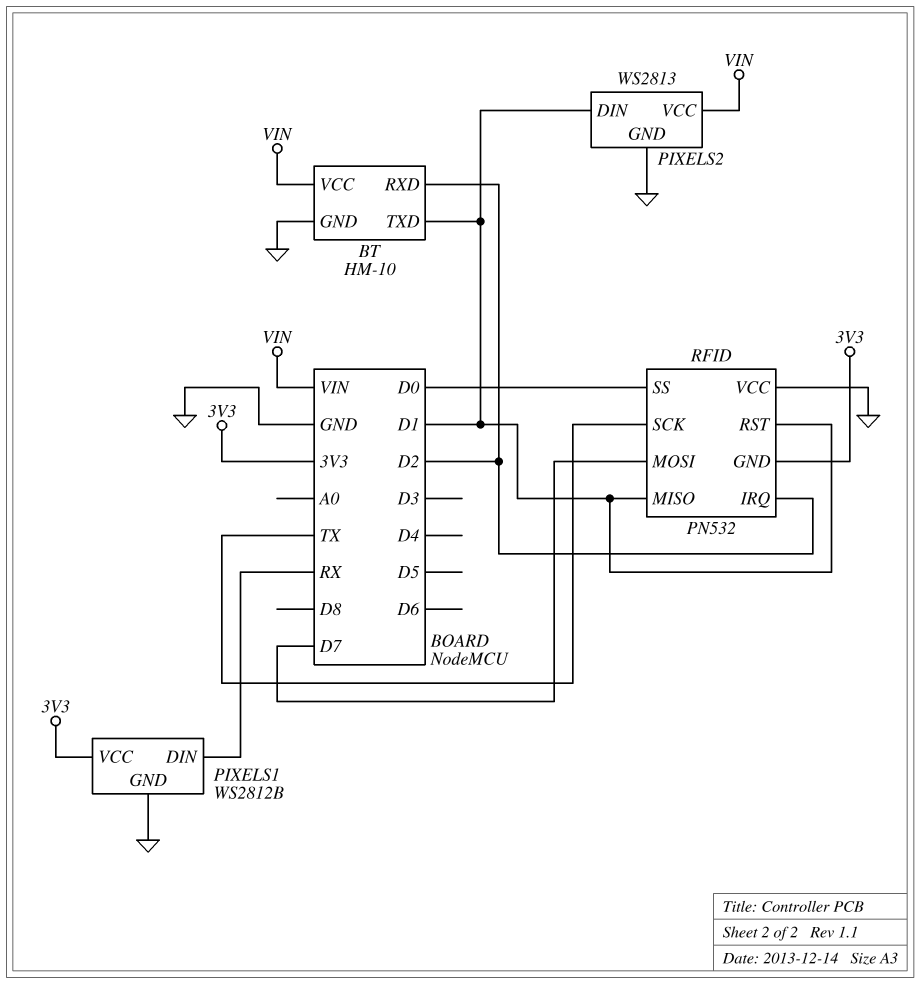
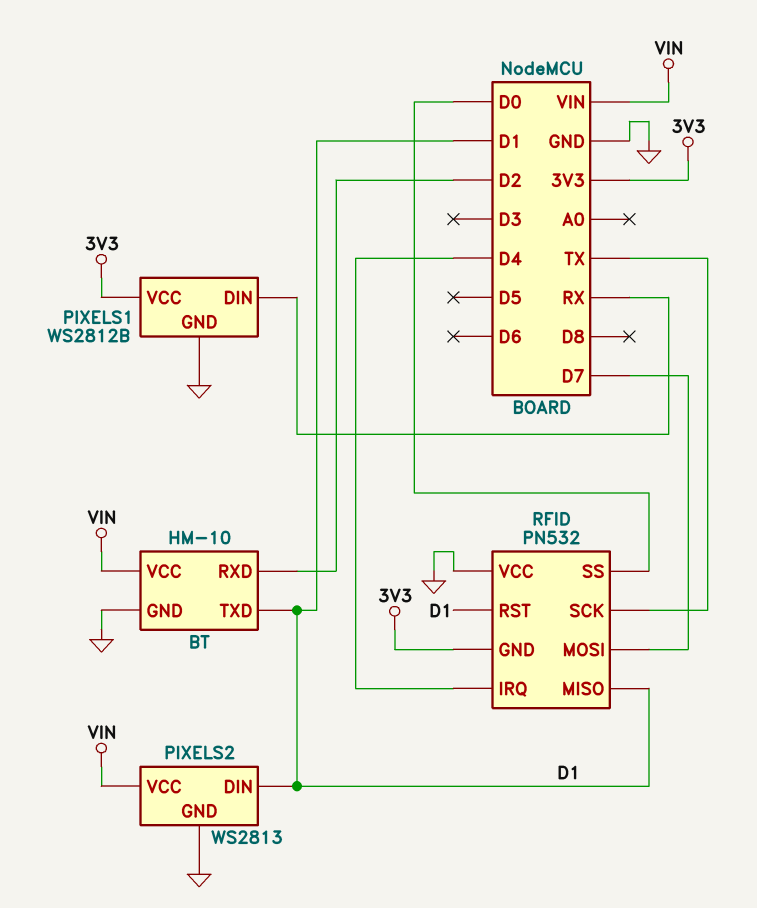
RFID pin IRQ: D2 -> D4

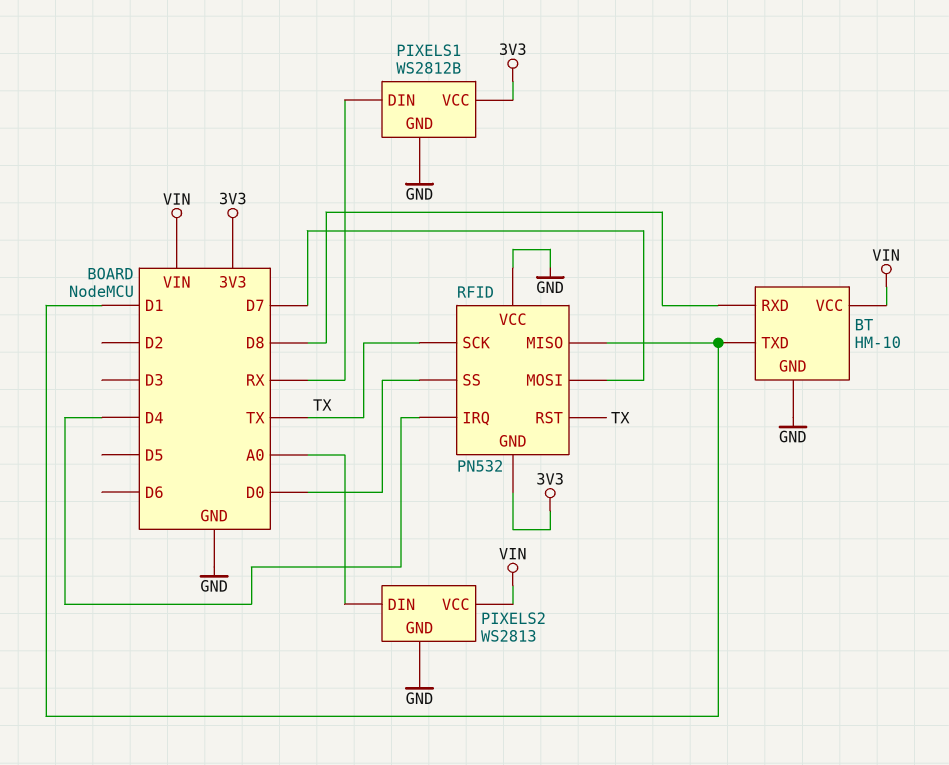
BT pin RXD: D2 -> D8
PIXELS2 pin DIN: D1 -> A0
RFID pin RST: D1 -> TX

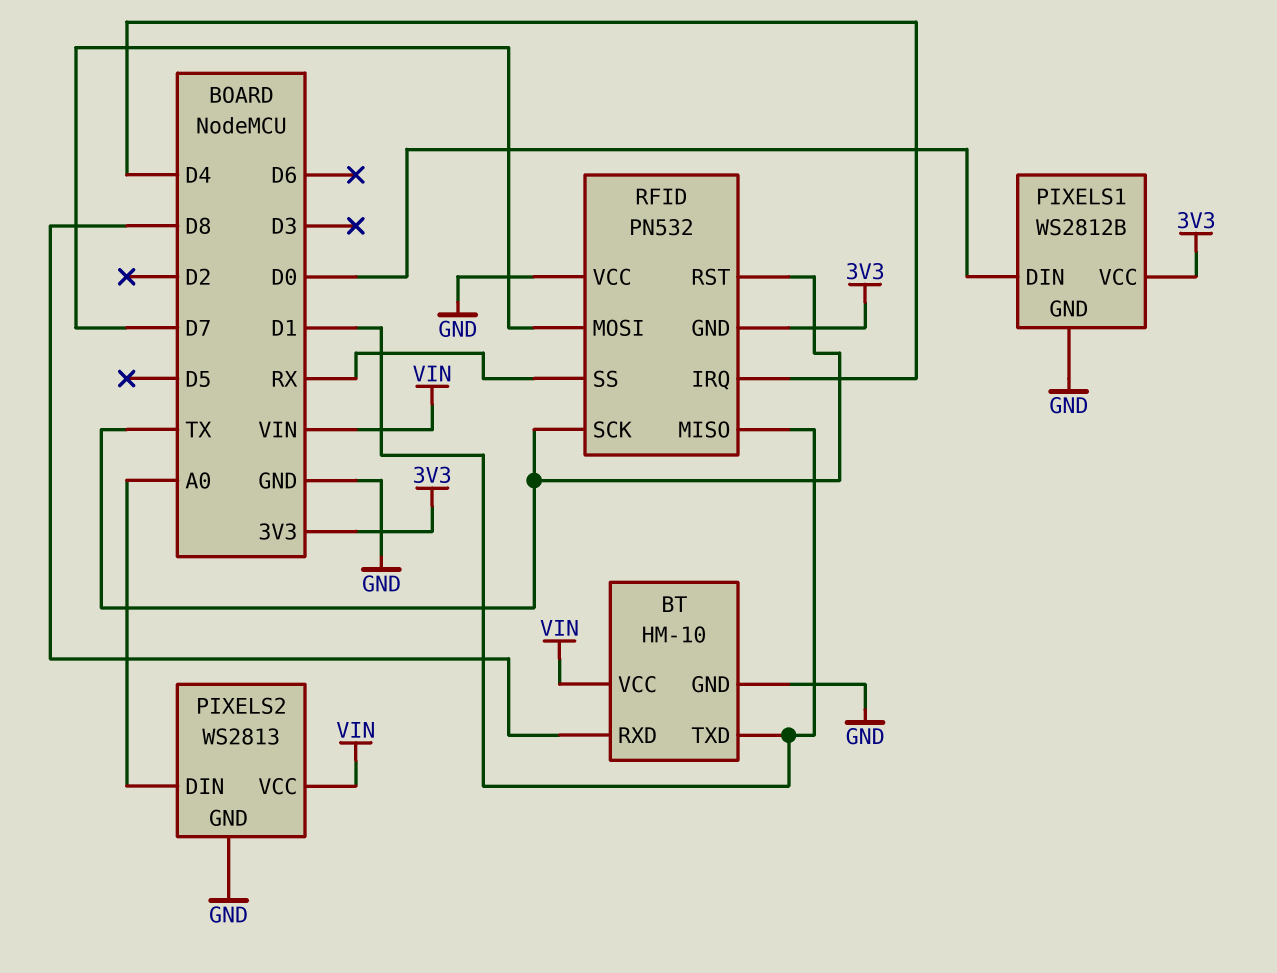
PIXELS1 pin DIN: RX -> D0
RFID pin SS: D0 -> RX

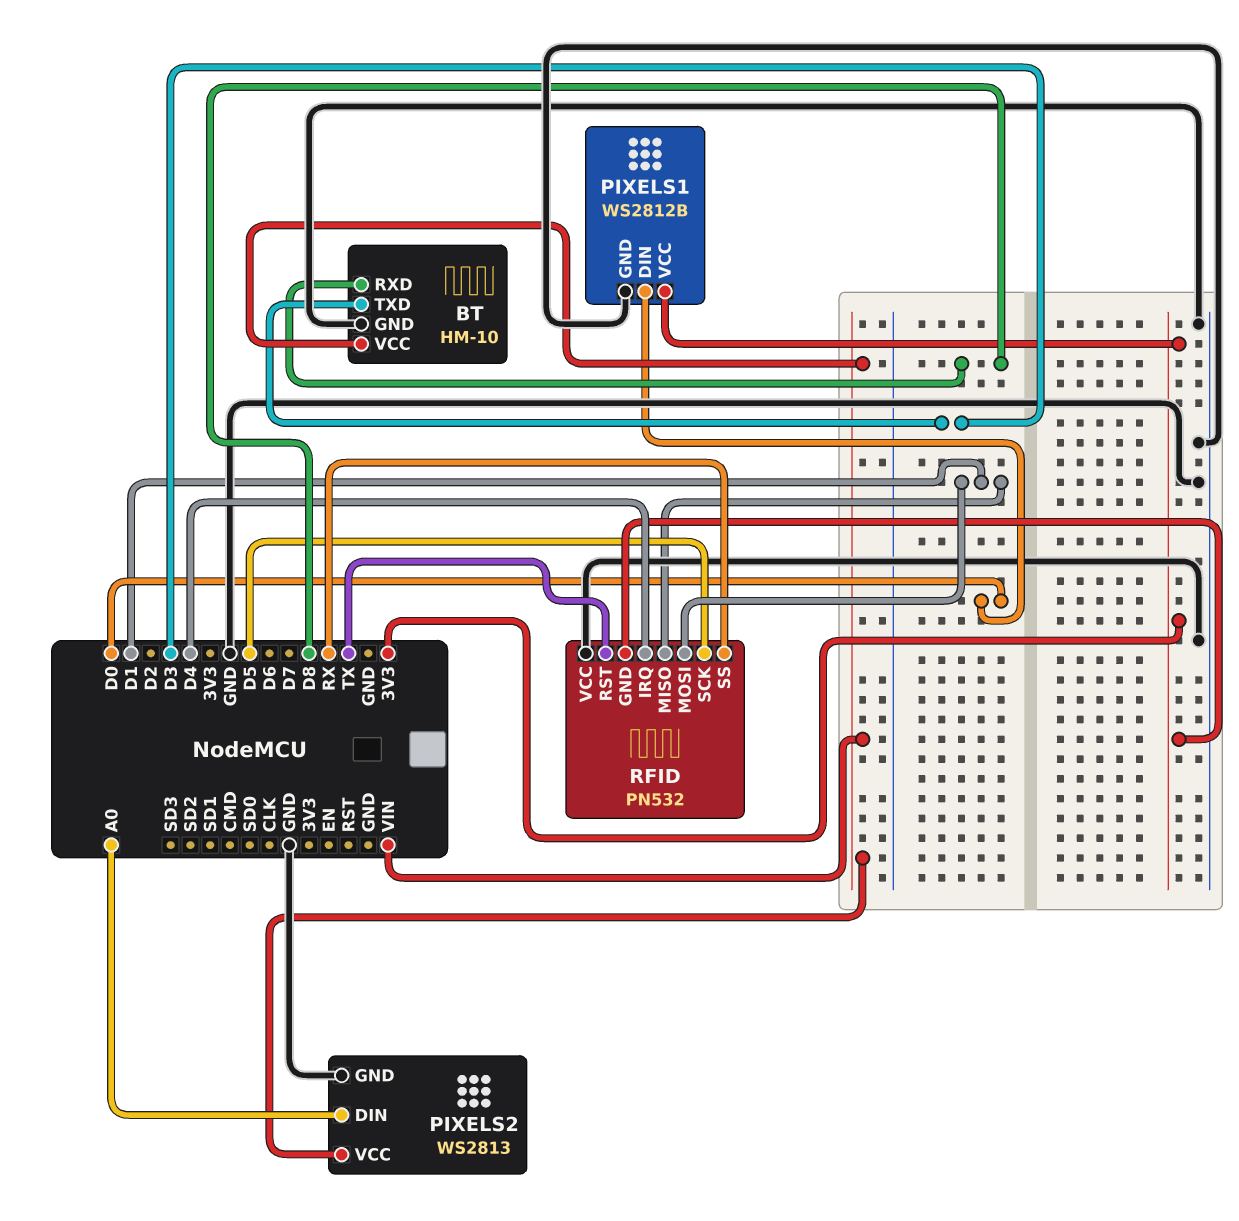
BT pin TXD: D1 -> D3
RFID pin MOSI: D7 -> D1
RFID pin SCK: TX -> D5

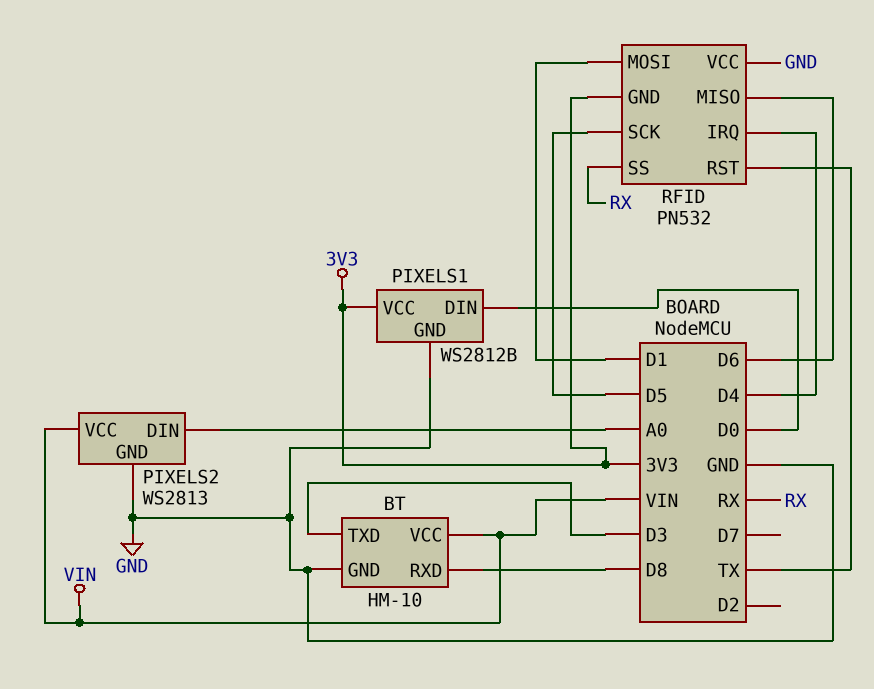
RFID pin MISO: D1 -> D6

